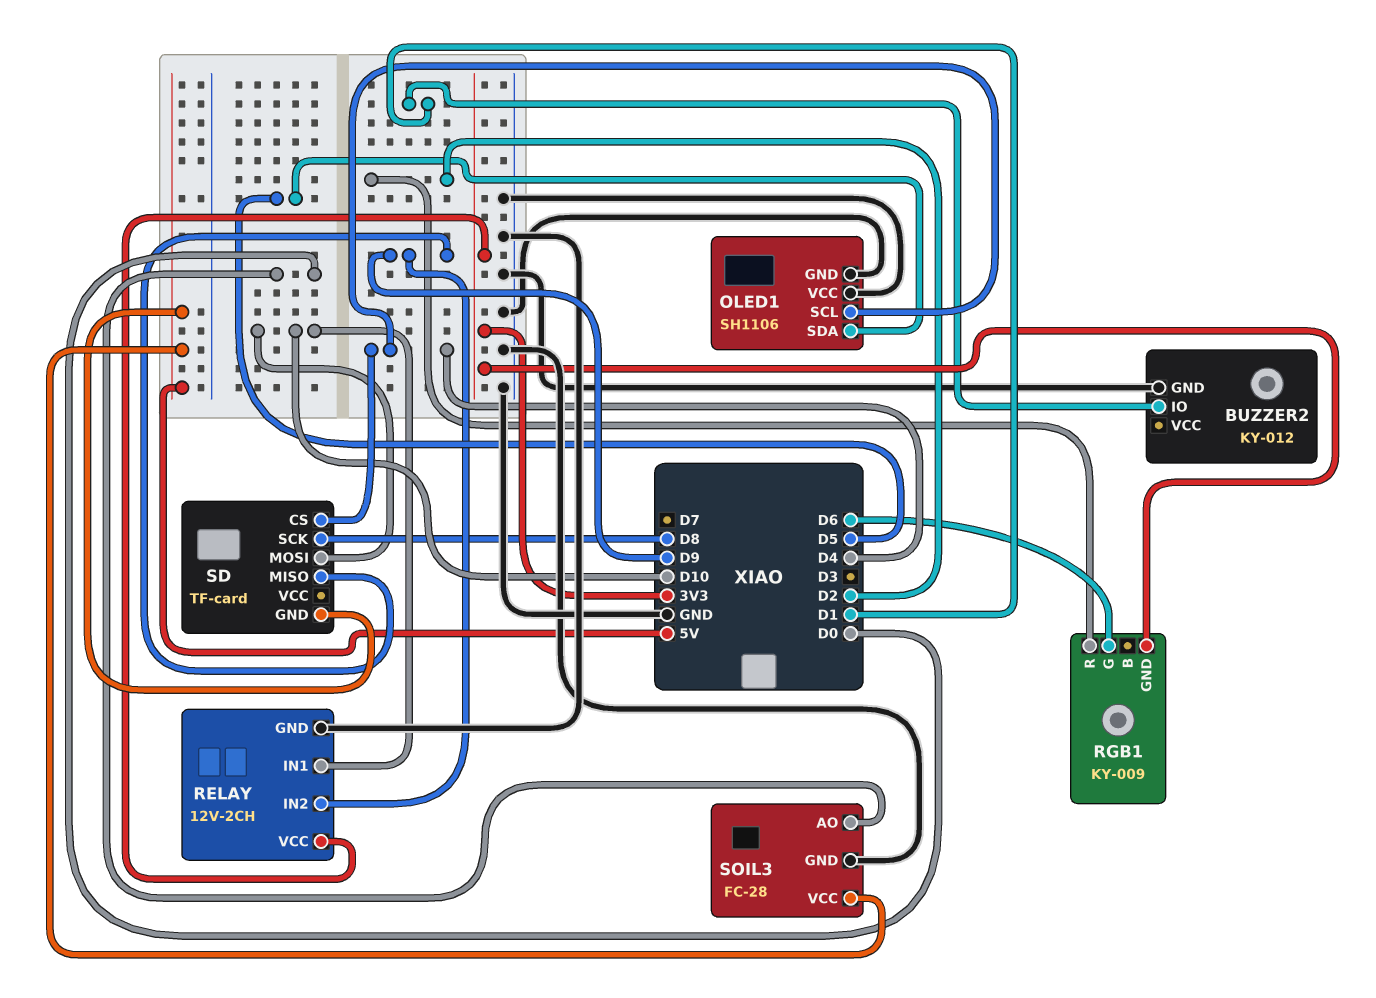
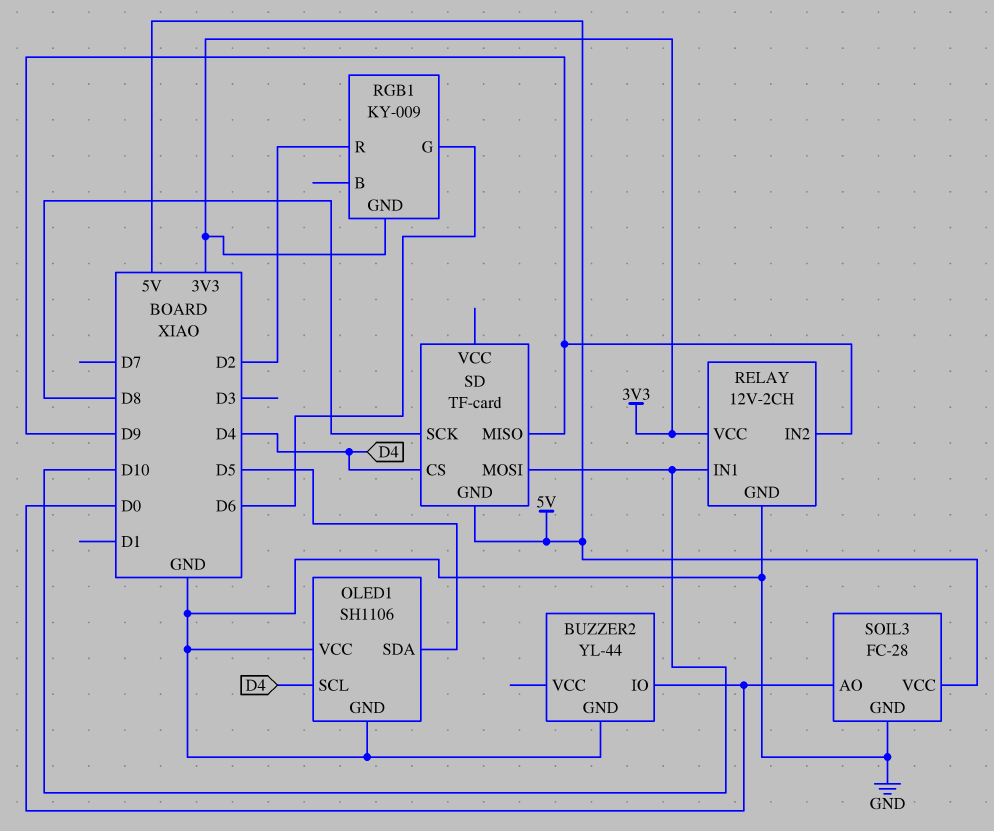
BUZZER2: KY-012 -> YL-44
BUZZER2 pin IO: D1 -> D0

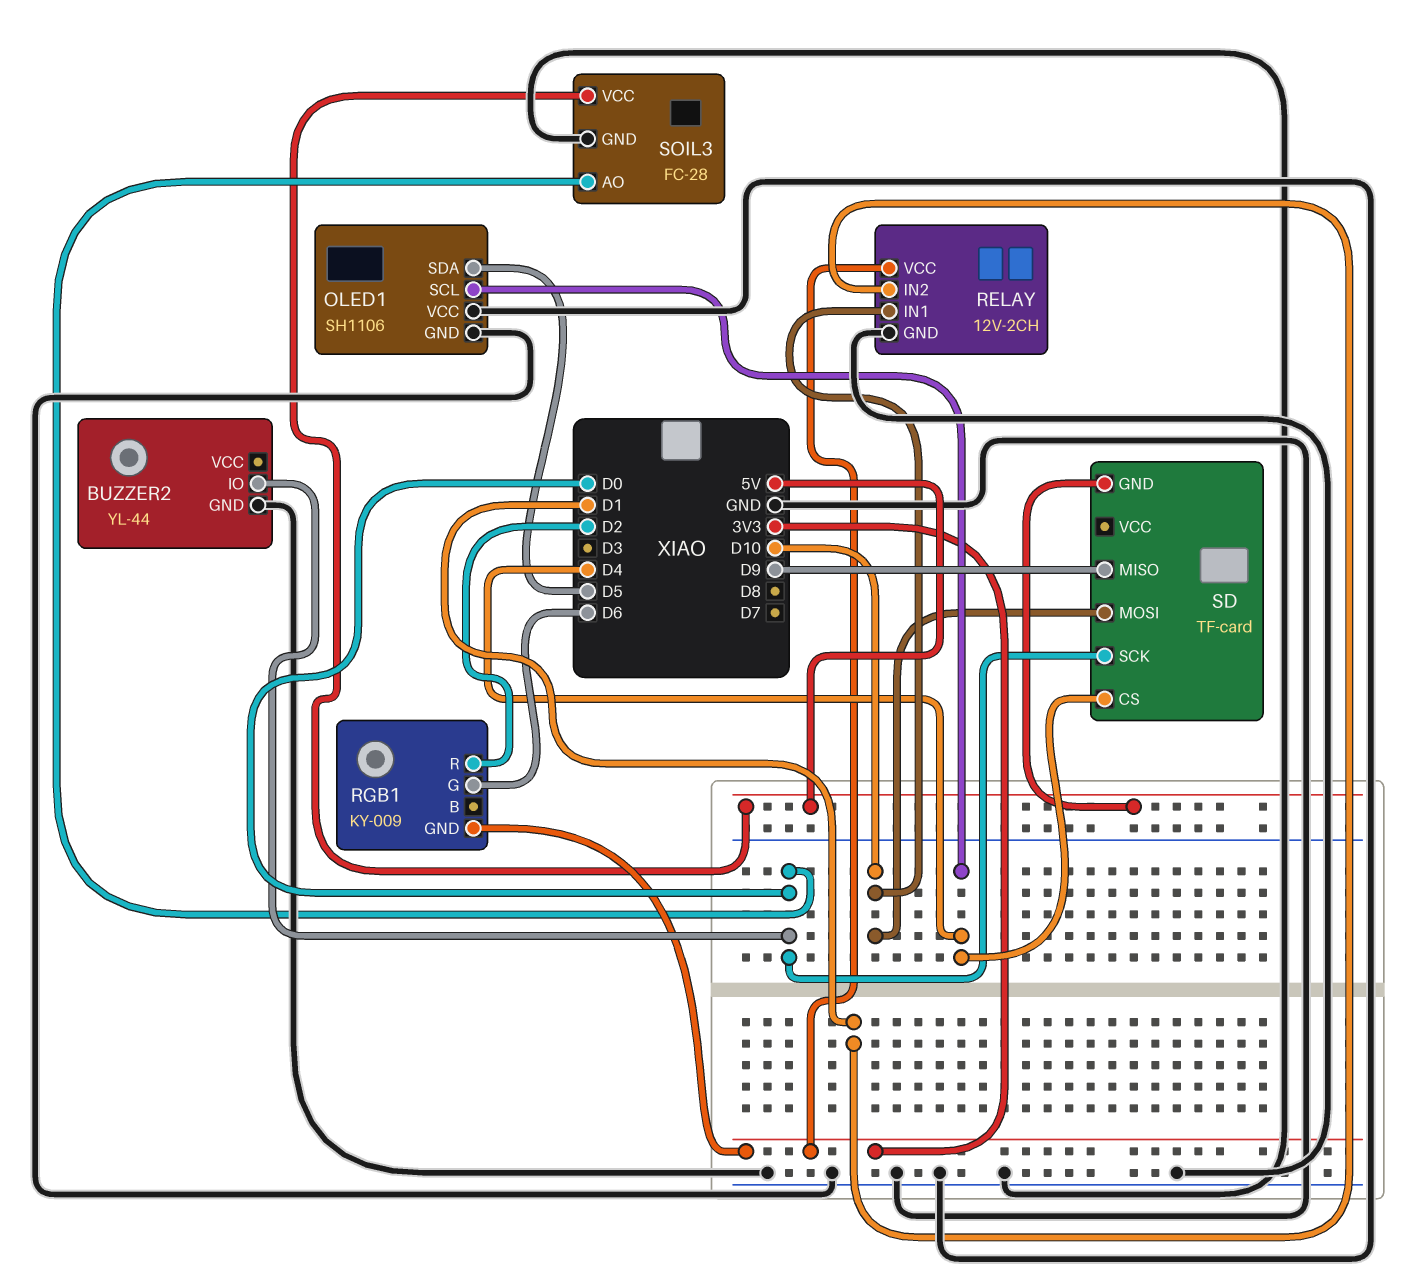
RELAY pin IN2: D9 -> D1
SD pin SCK: D8 -> D0

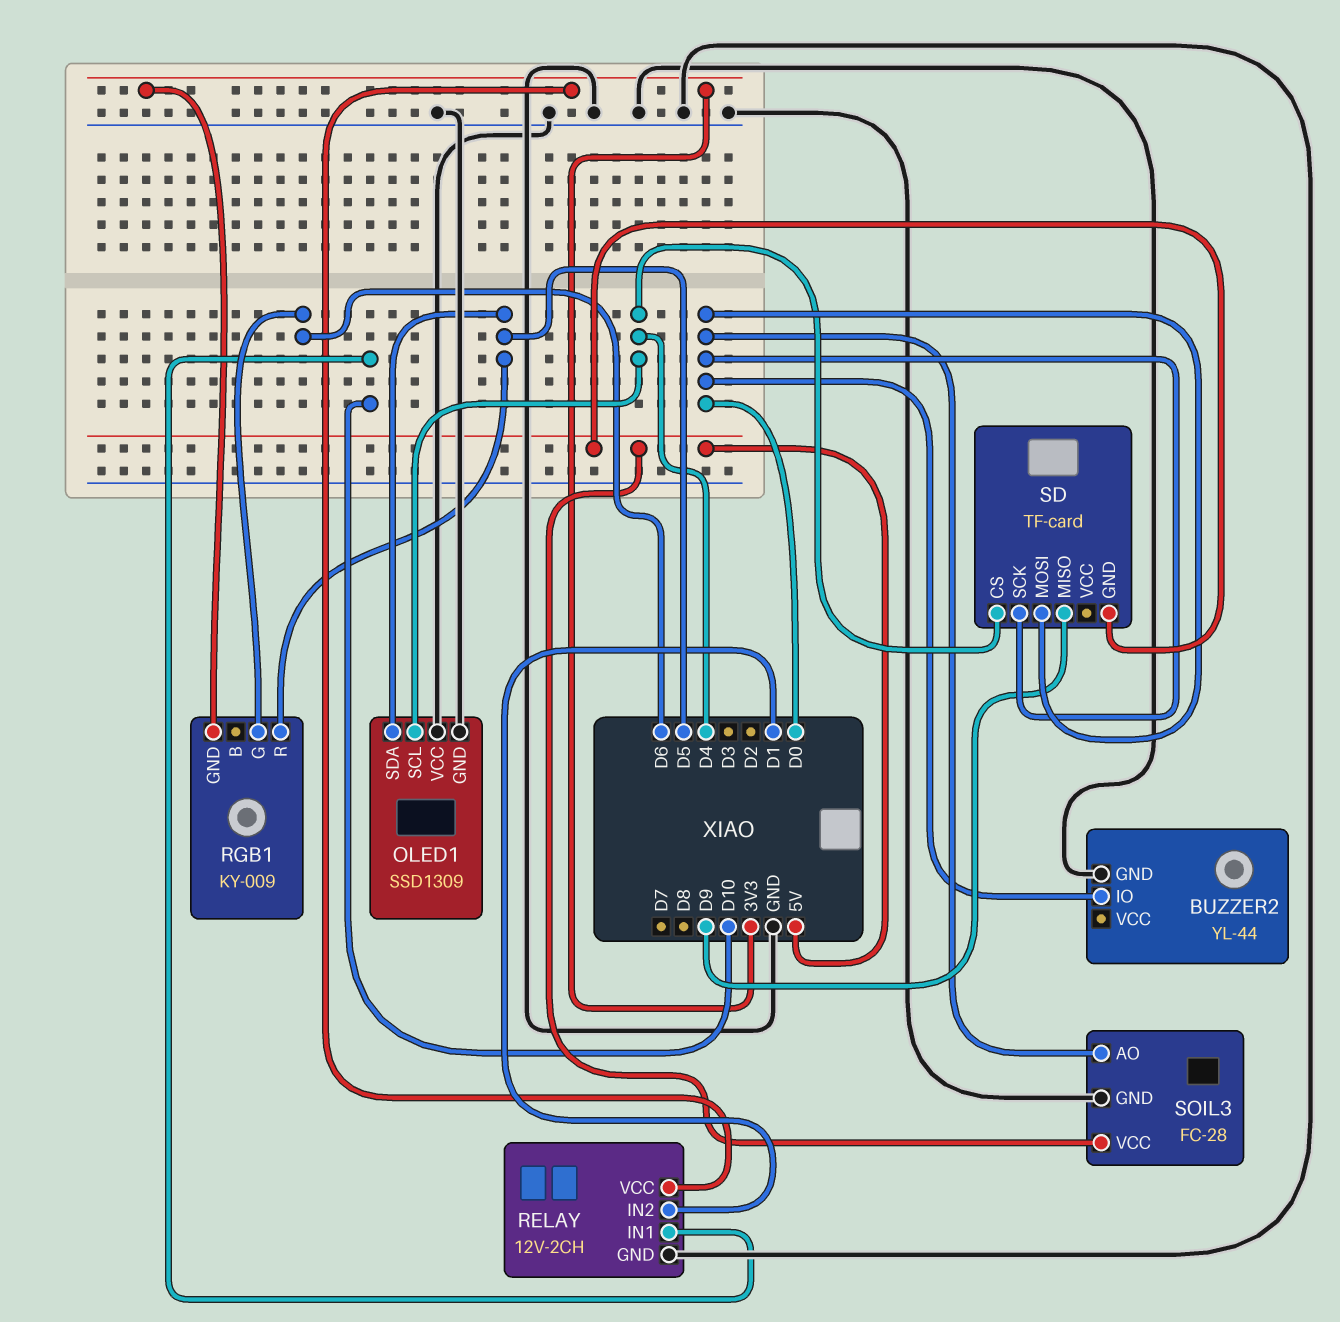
OLED1: SH1106 -> SSD1309
RGB1 pin R: D2 -> D5
SD pin MOSI: D10 -> D0

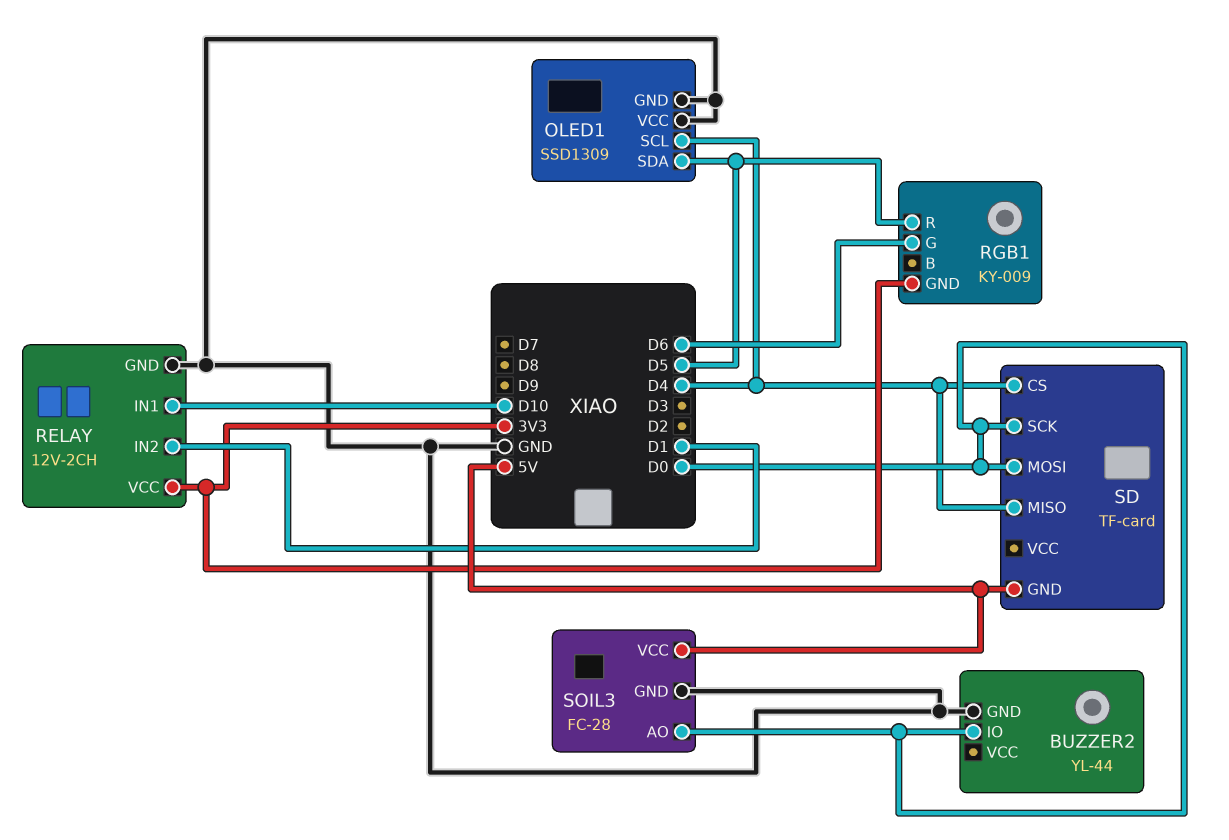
SD pin MISO: D9 -> D4

